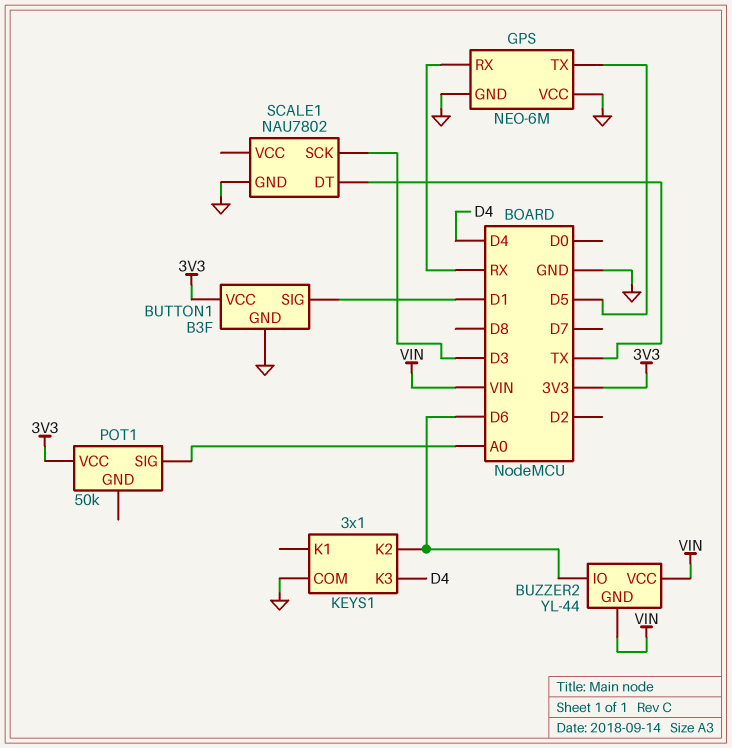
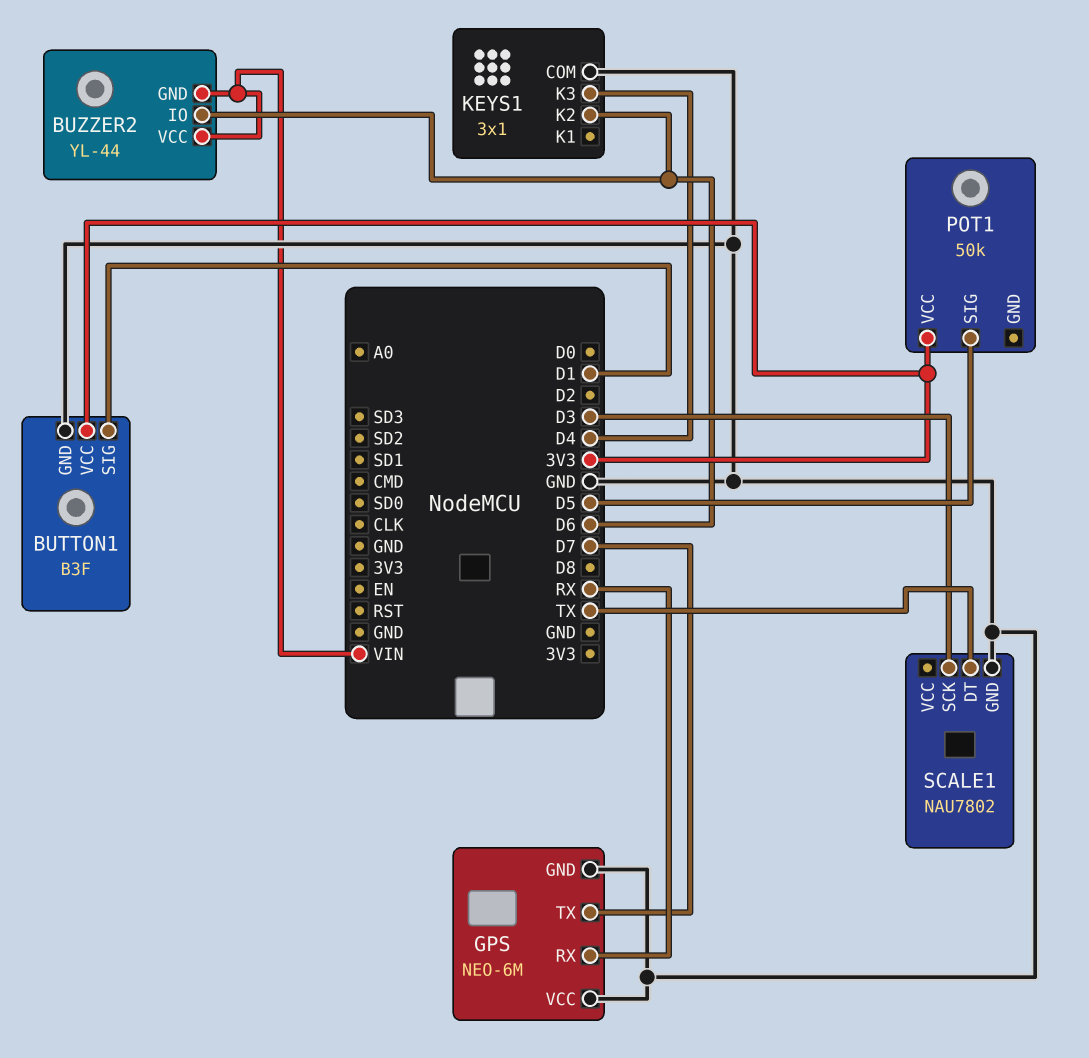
GPS pin TX: D5 -> D7
POT1 pin SIG: A0 -> D5

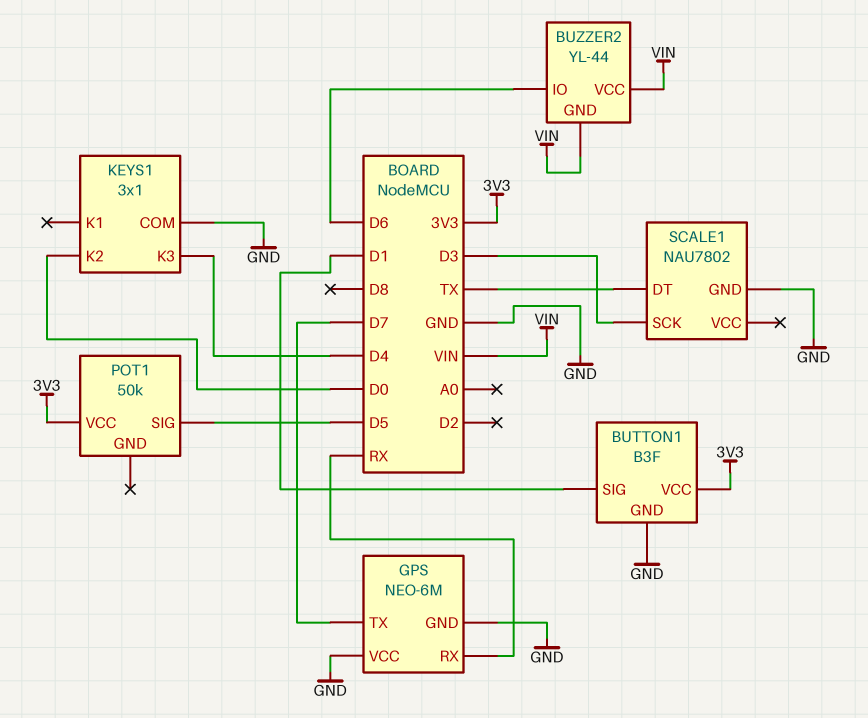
KEYS1 pin K2: D6 -> D0

